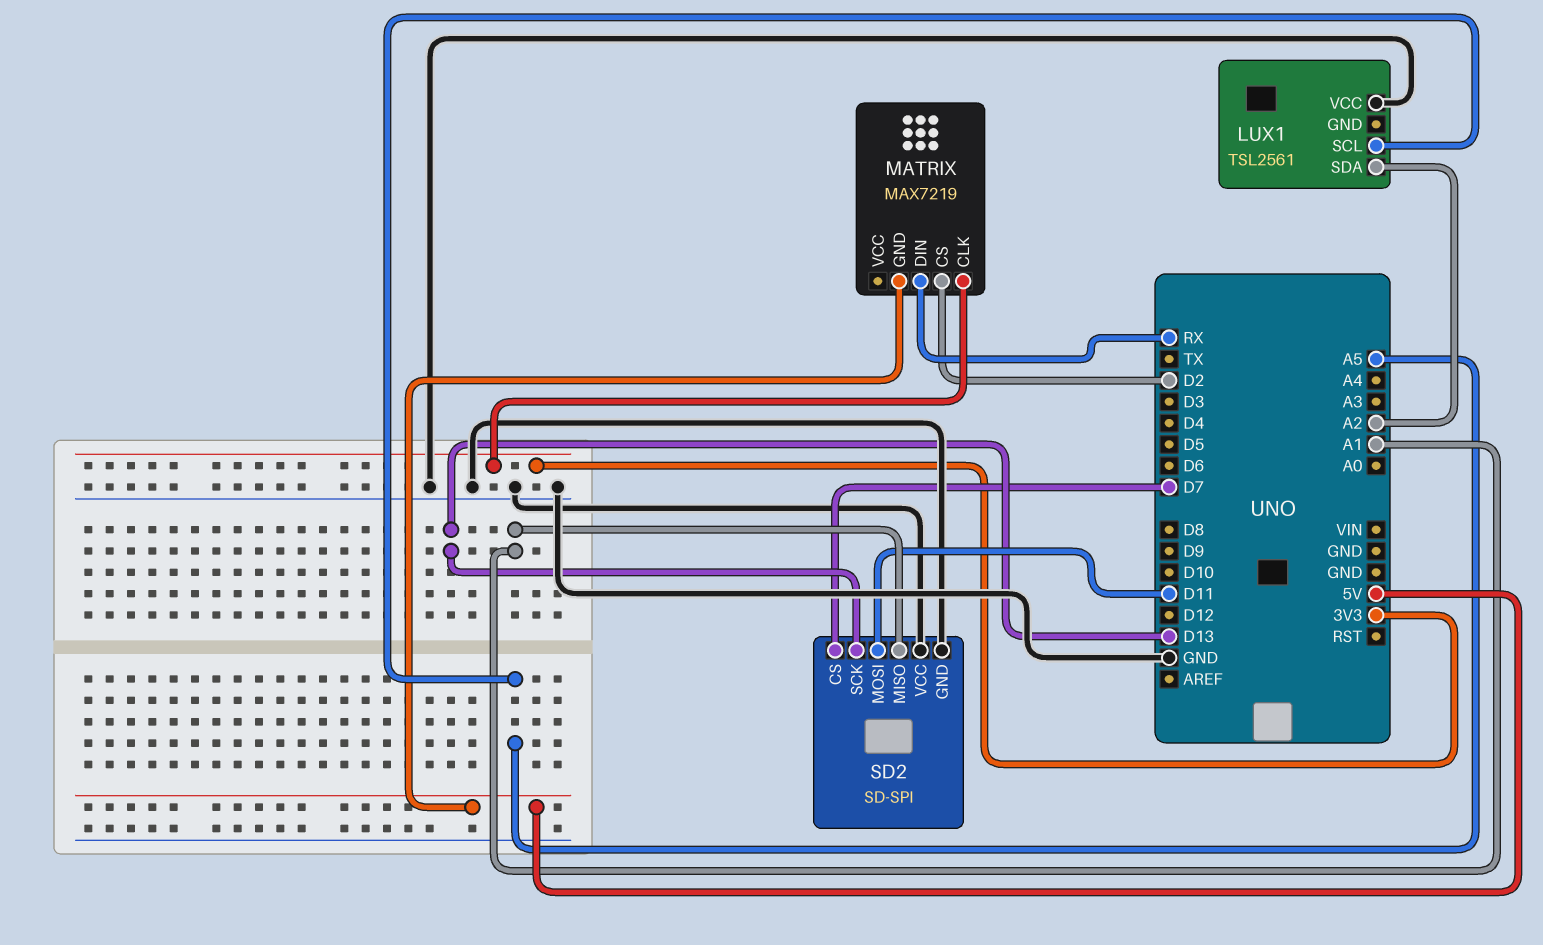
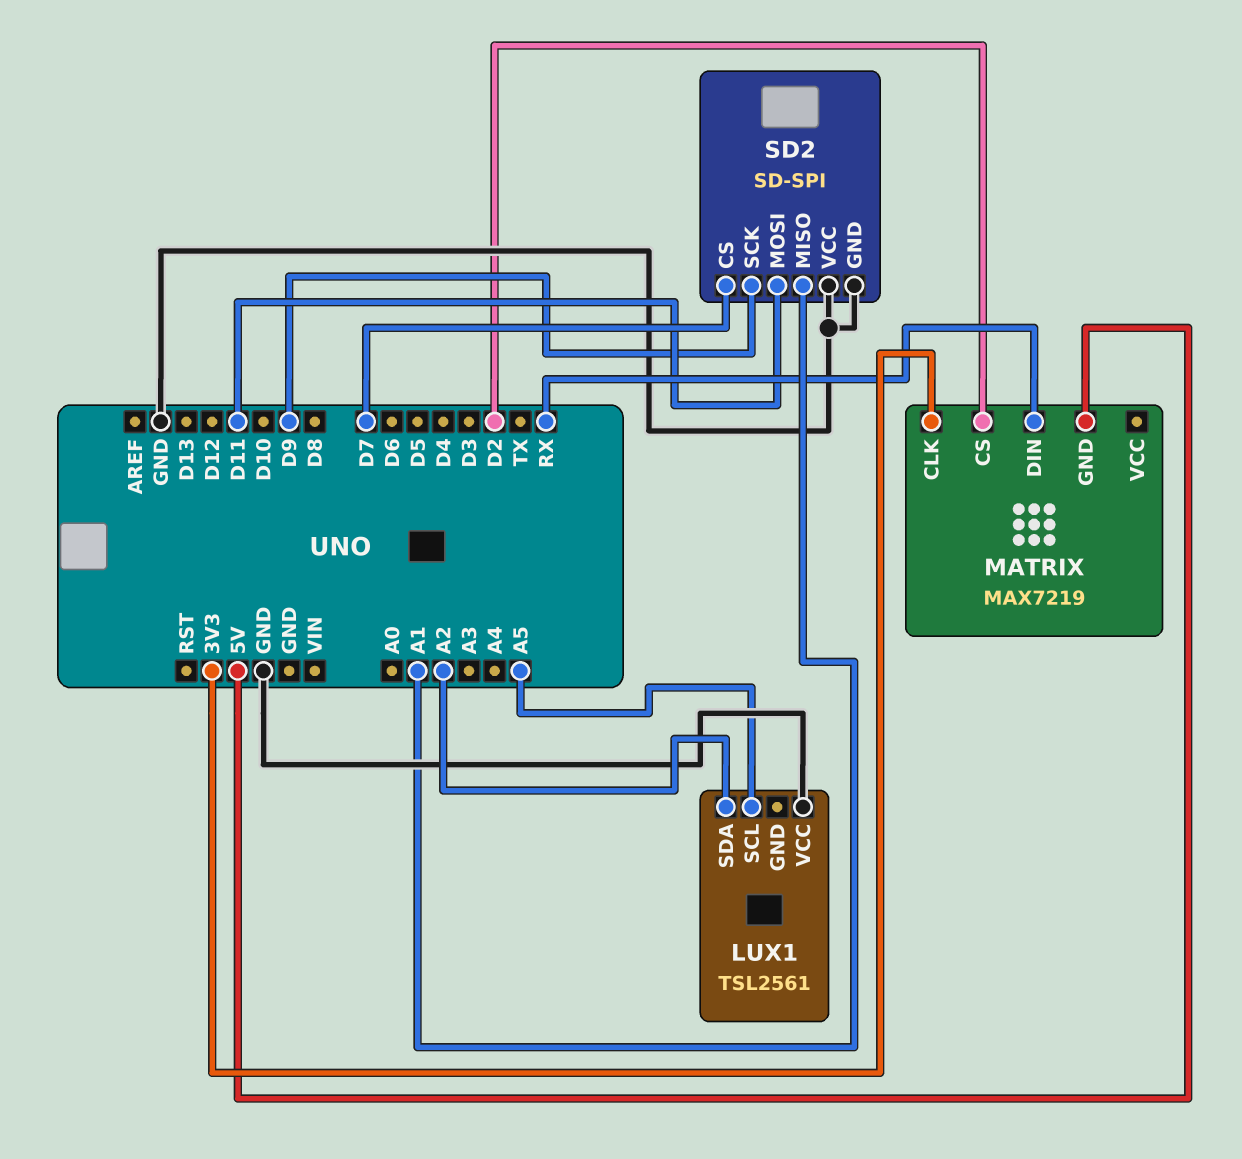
SD2 pin SCK: D13 -> D9

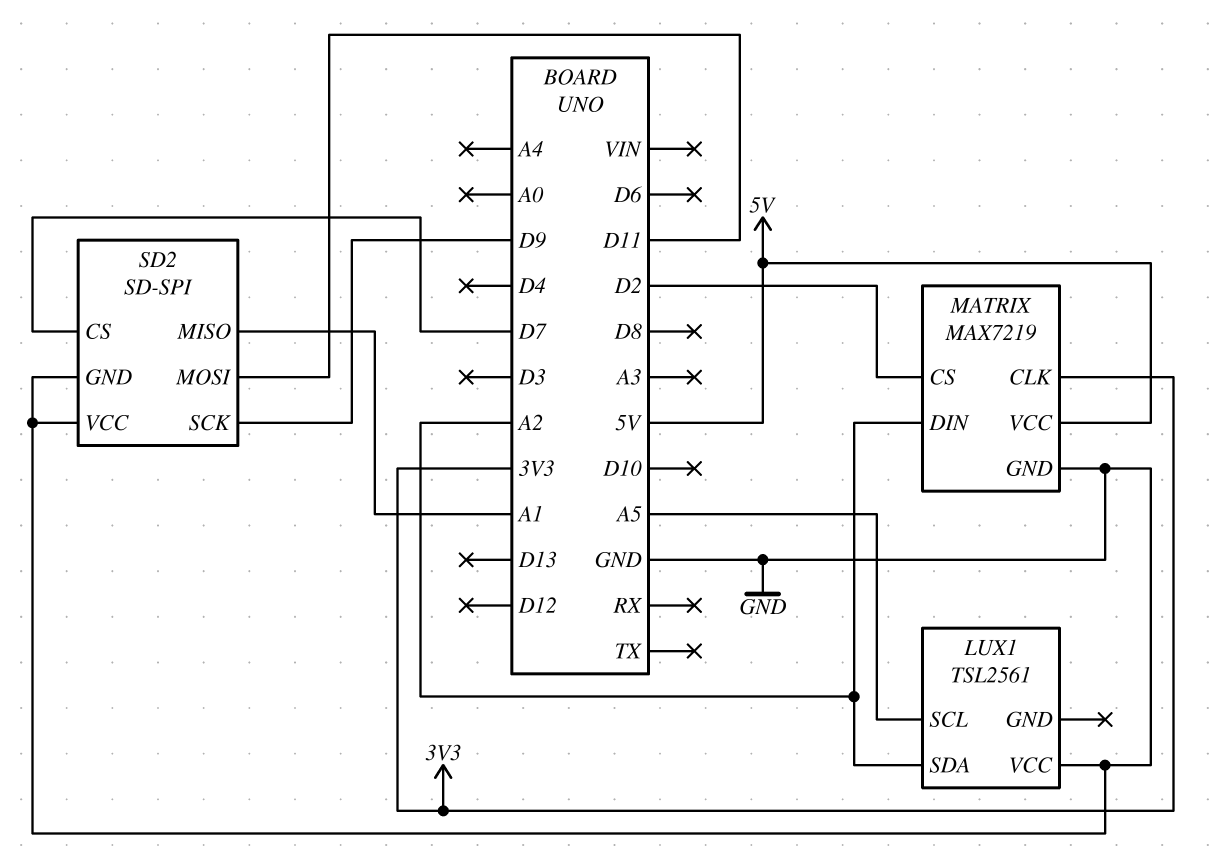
MATRIX pin DIN: RX -> A2
MATRIX pin GND: 5V -> GND
MATRIX pin VCC: none -> 5V

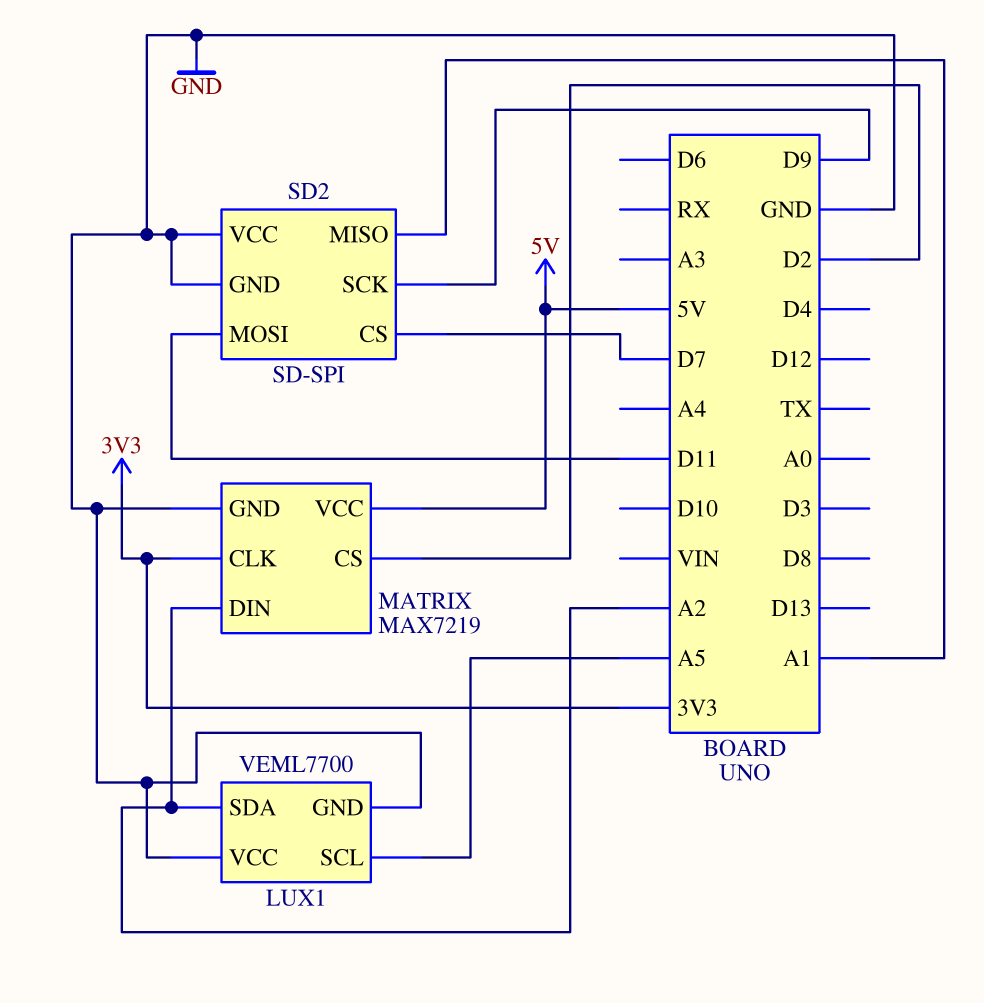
LUX1: TSL2561 -> VEML7700
LUX1 pin GND: none -> GND

